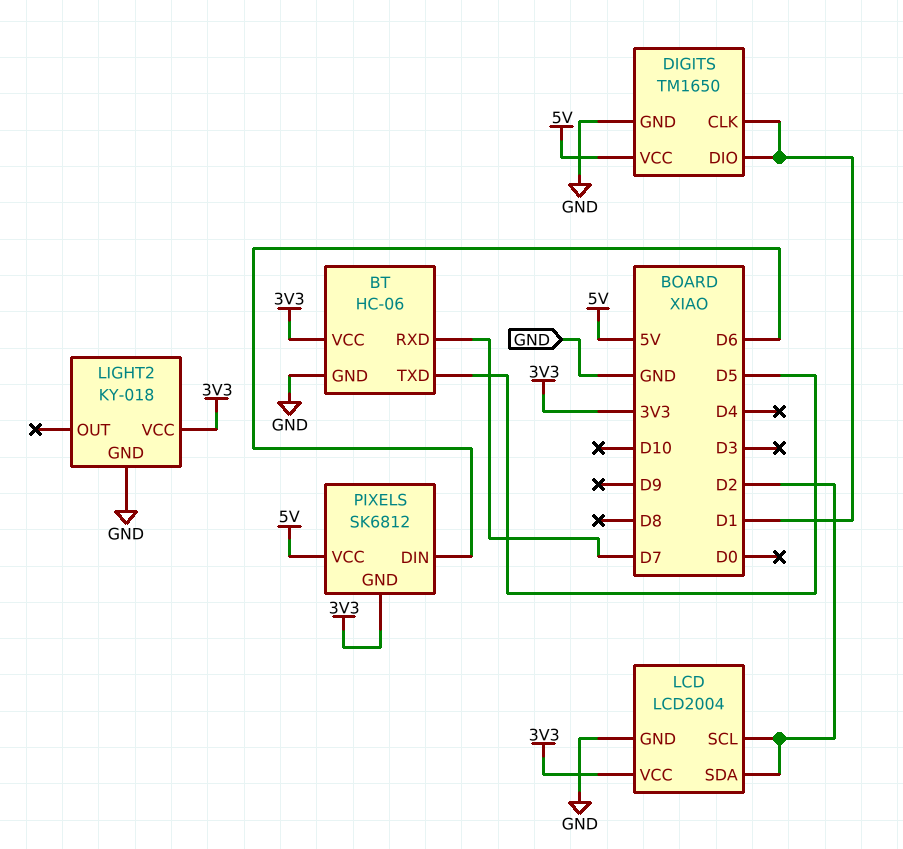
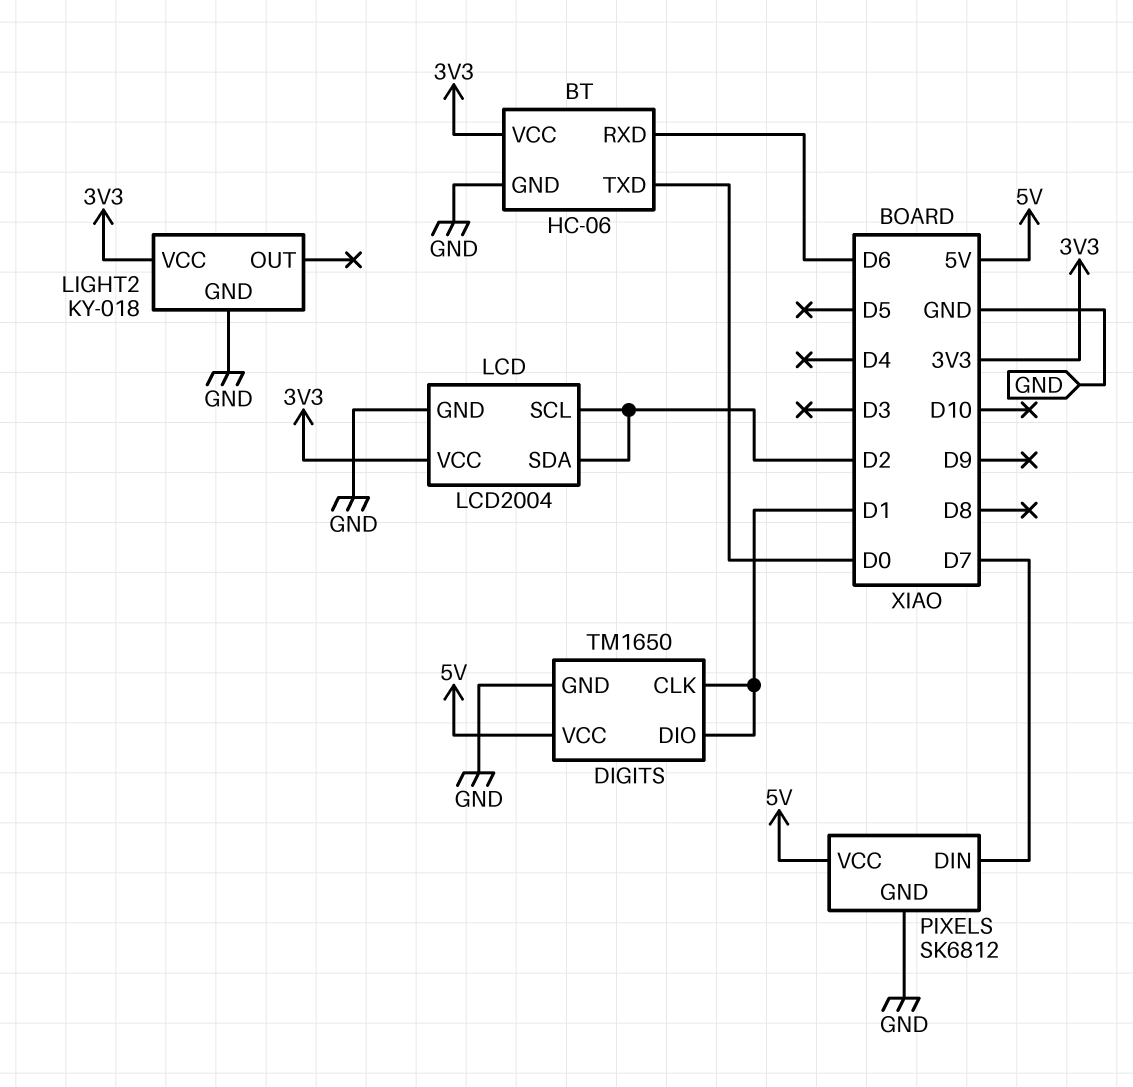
BT pin RXD: D7 -> D6
BT pin TXD: D5 -> D0
PIXELS pin DIN: D6 -> D7
PIXELS pin GND: 3V3 -> GND

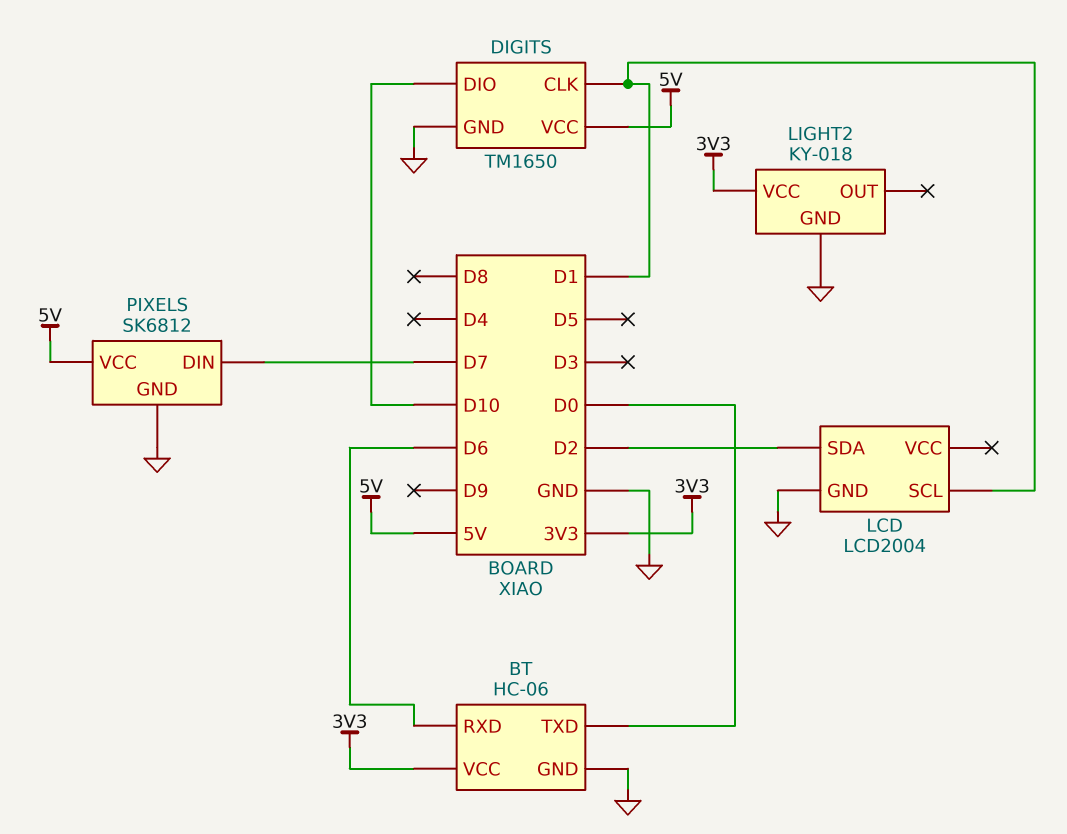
DIGITS pin DIO: D1 -> D10
LCD pin SCL: D2 -> D1
LCD pin VCC: 3V3 -> none

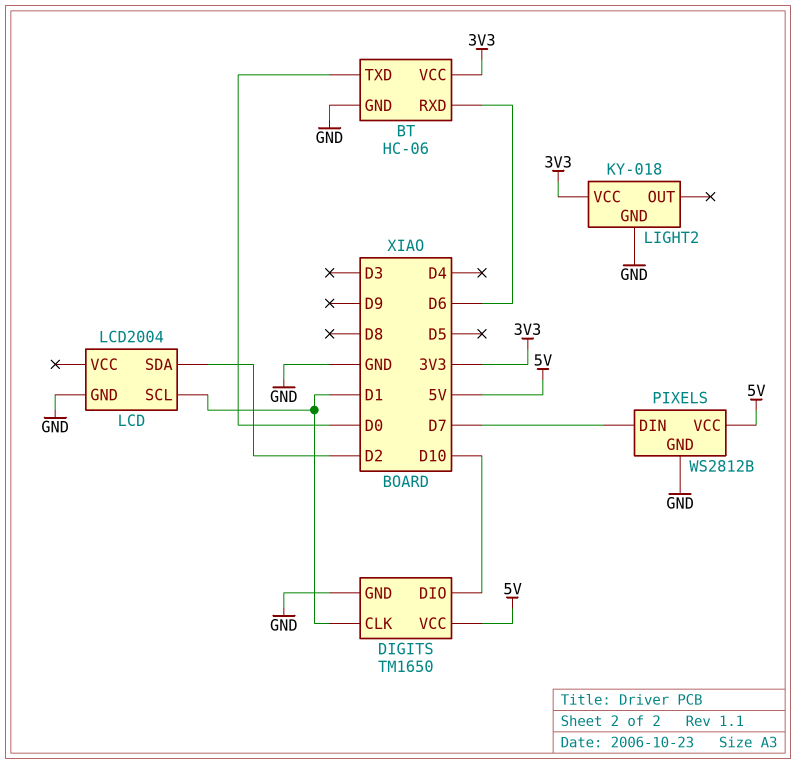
PIXELS: SK6812 -> WS2812B

